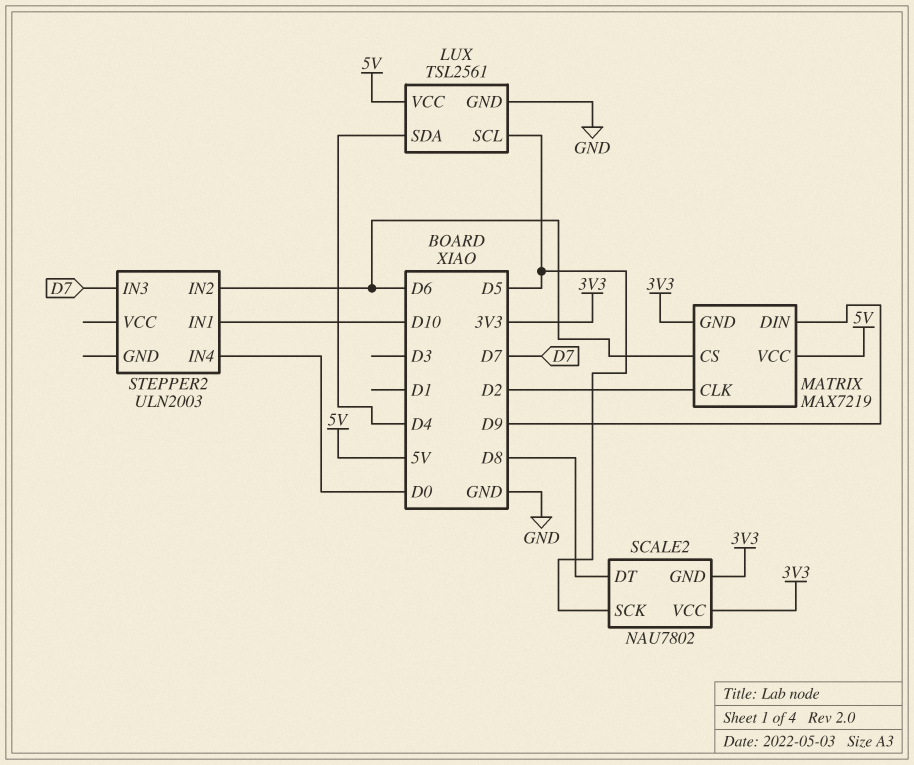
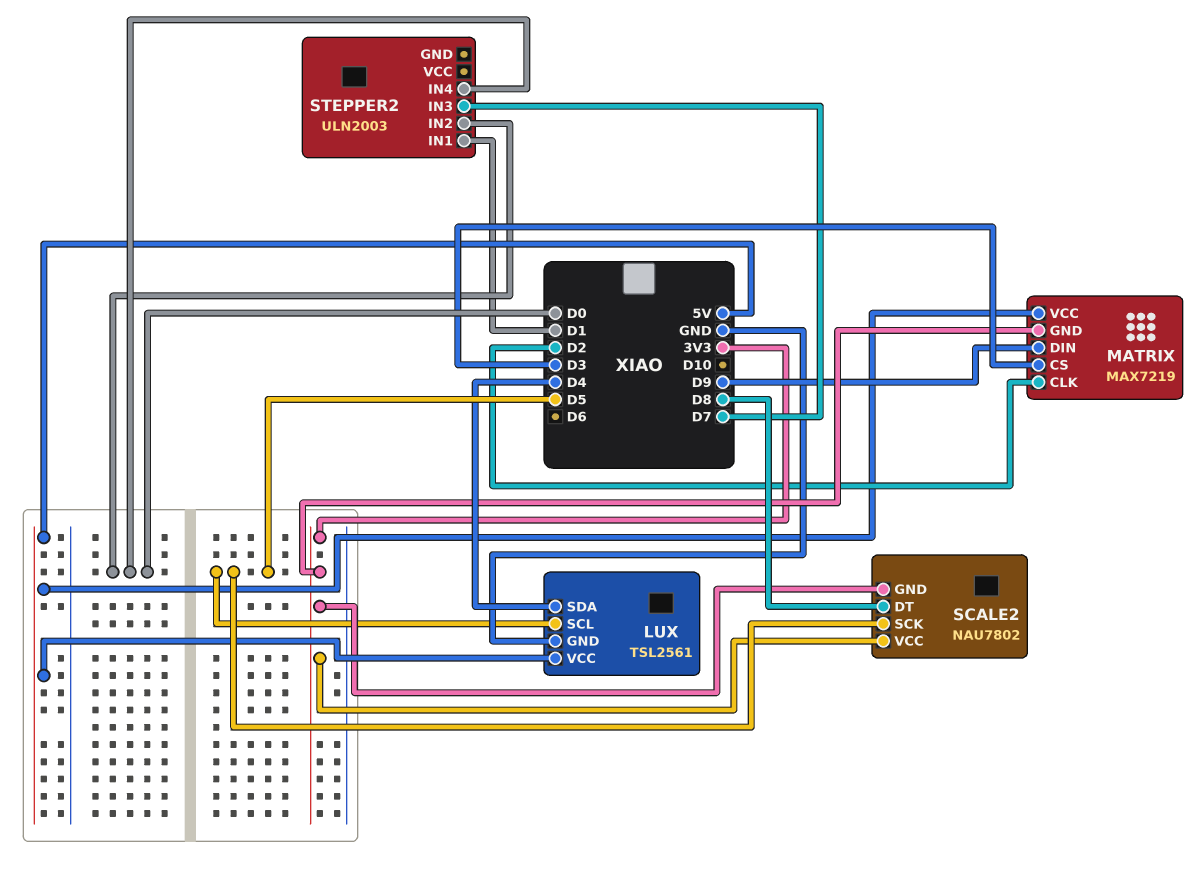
MATRIX pin CS: D6 -> D3
STEPPER2 pin IN1: D10 -> D1
STEPPER2 pin IN2: D6 -> D0

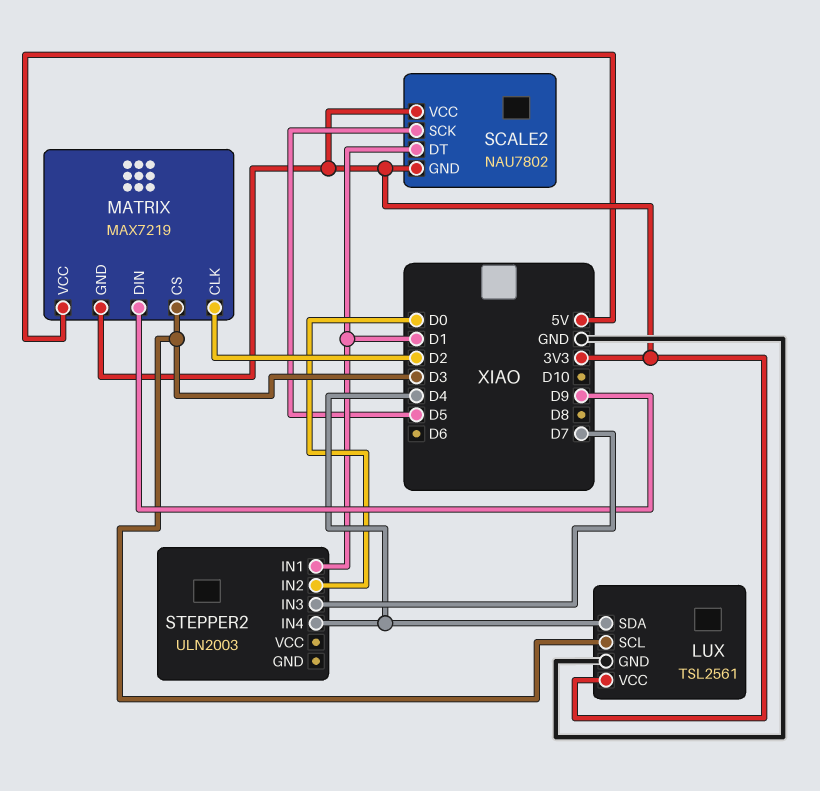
LUX pin SCL: D5 -> D3
LUX pin VCC: 5V -> 3V3
SCALE2 pin DT: D8 -> D1
STEPPER2 pin IN4: D0 -> D4

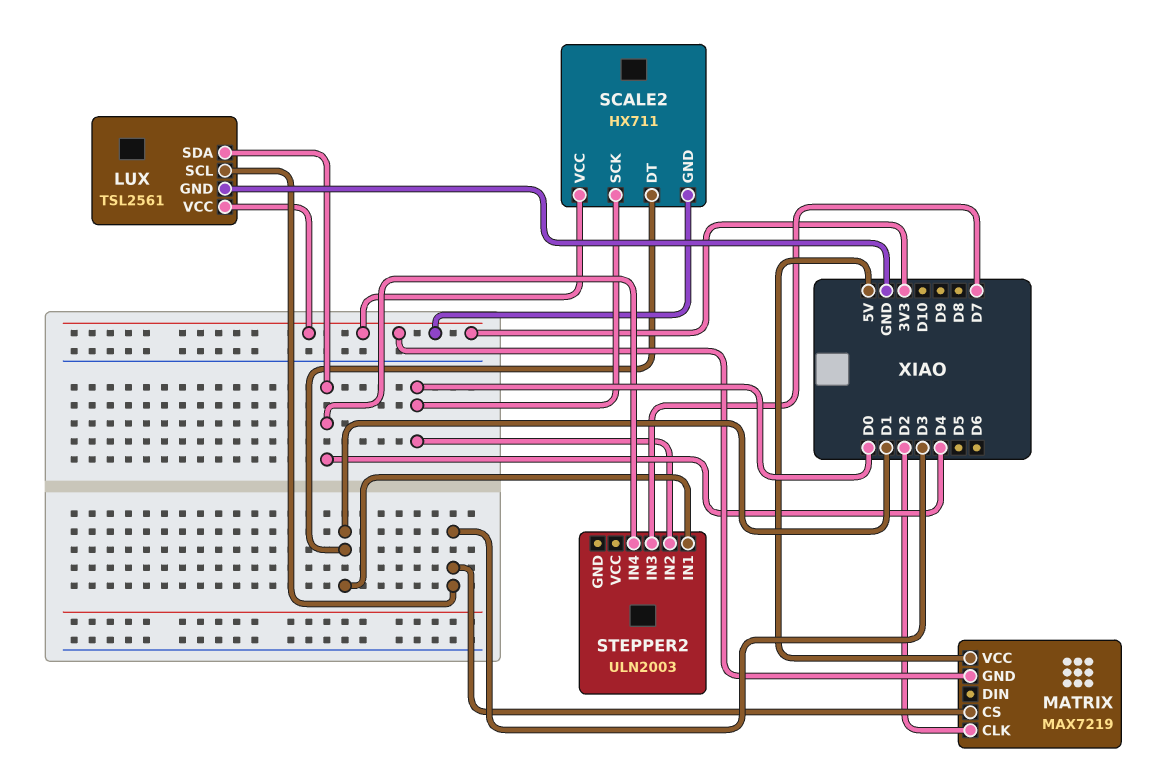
MATRIX pin DIN: D9 -> none
SCALE2: NAU7802 -> HX711
SCALE2 pin SCK: D5 -> D0

